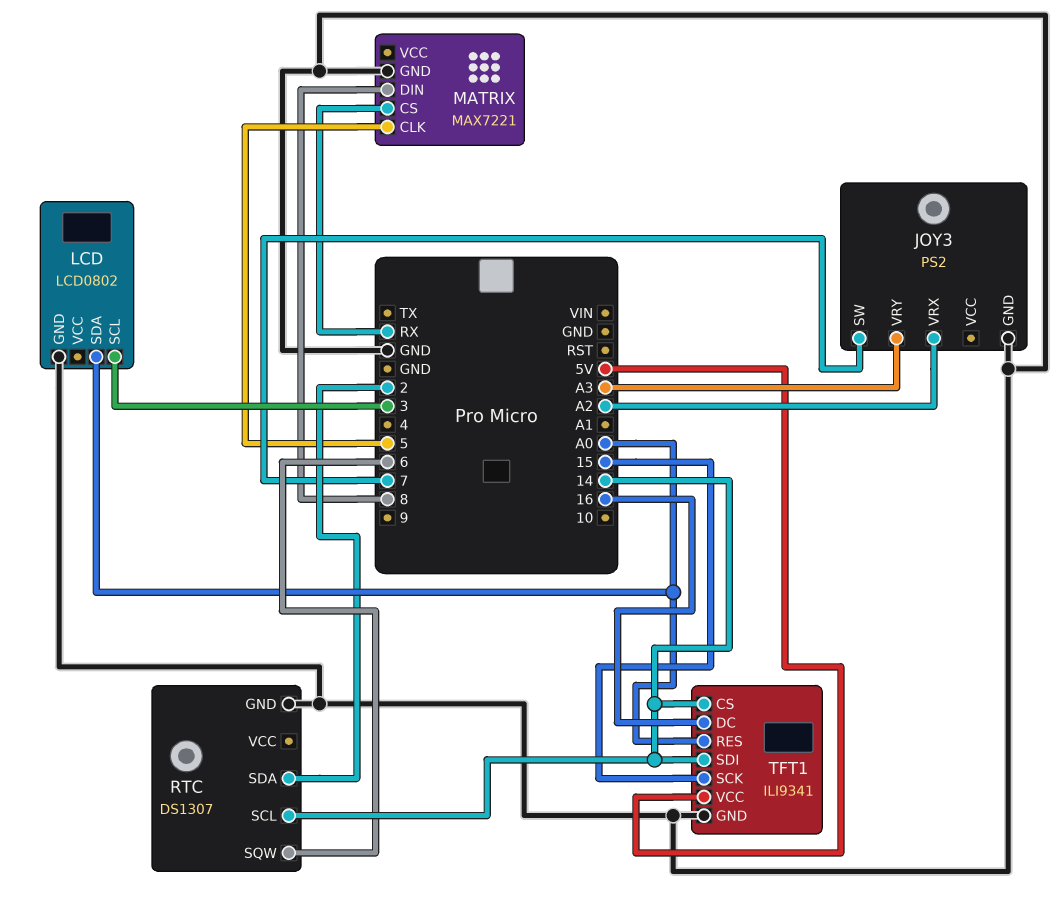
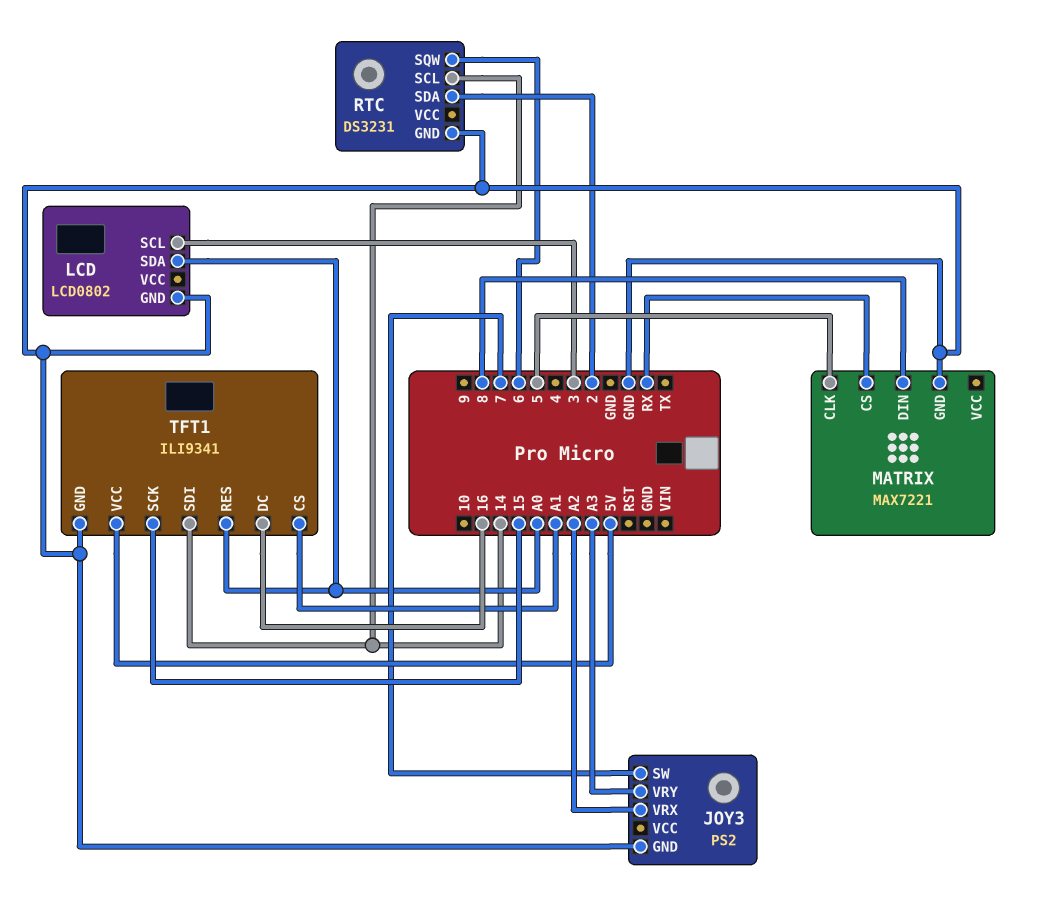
RTC: DS1307 -> DS3231
TFT1 pin CS: 14 -> A1

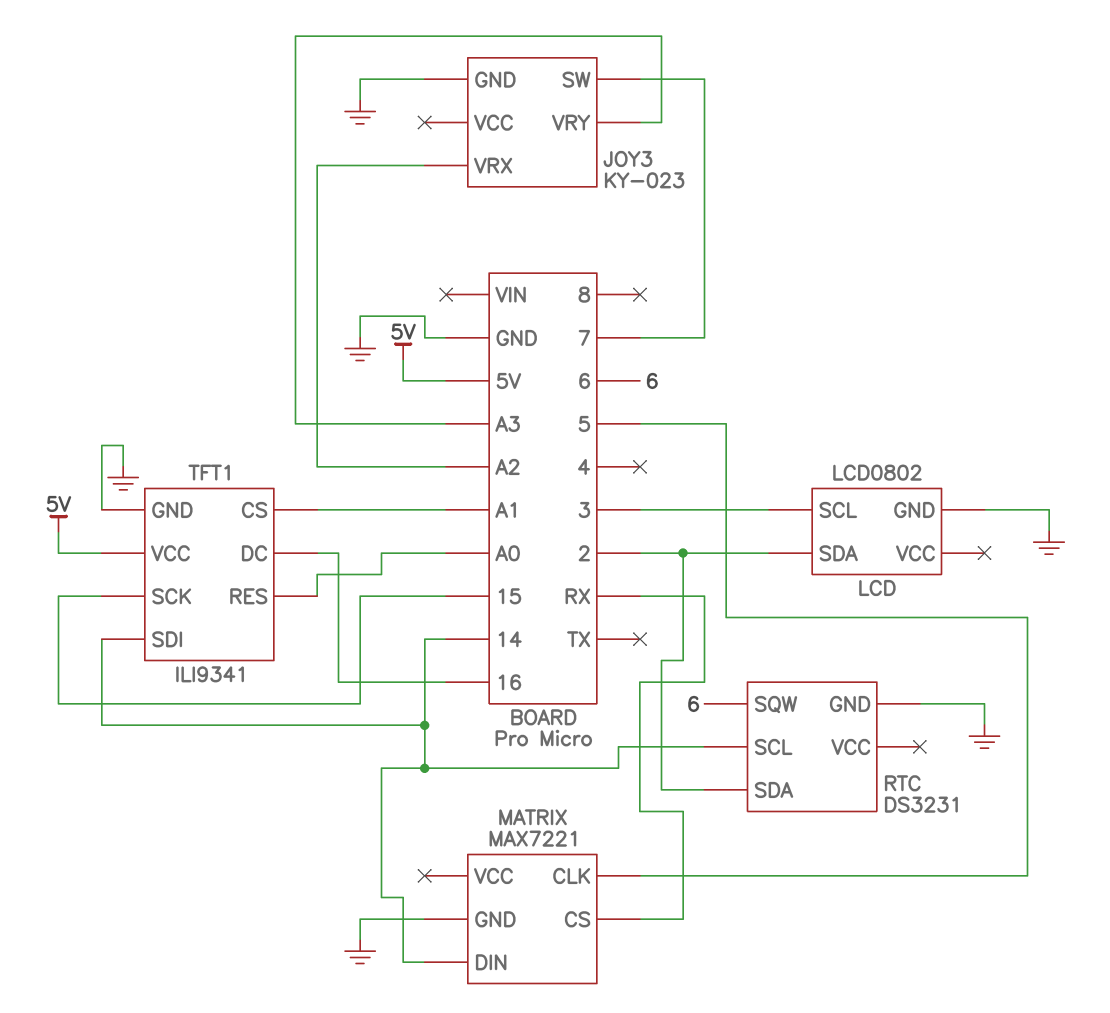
JOY3: PS2 -> KY-023
LCD pin SDA: A0 -> 2
MATRIX pin DIN: 8 -> 14

